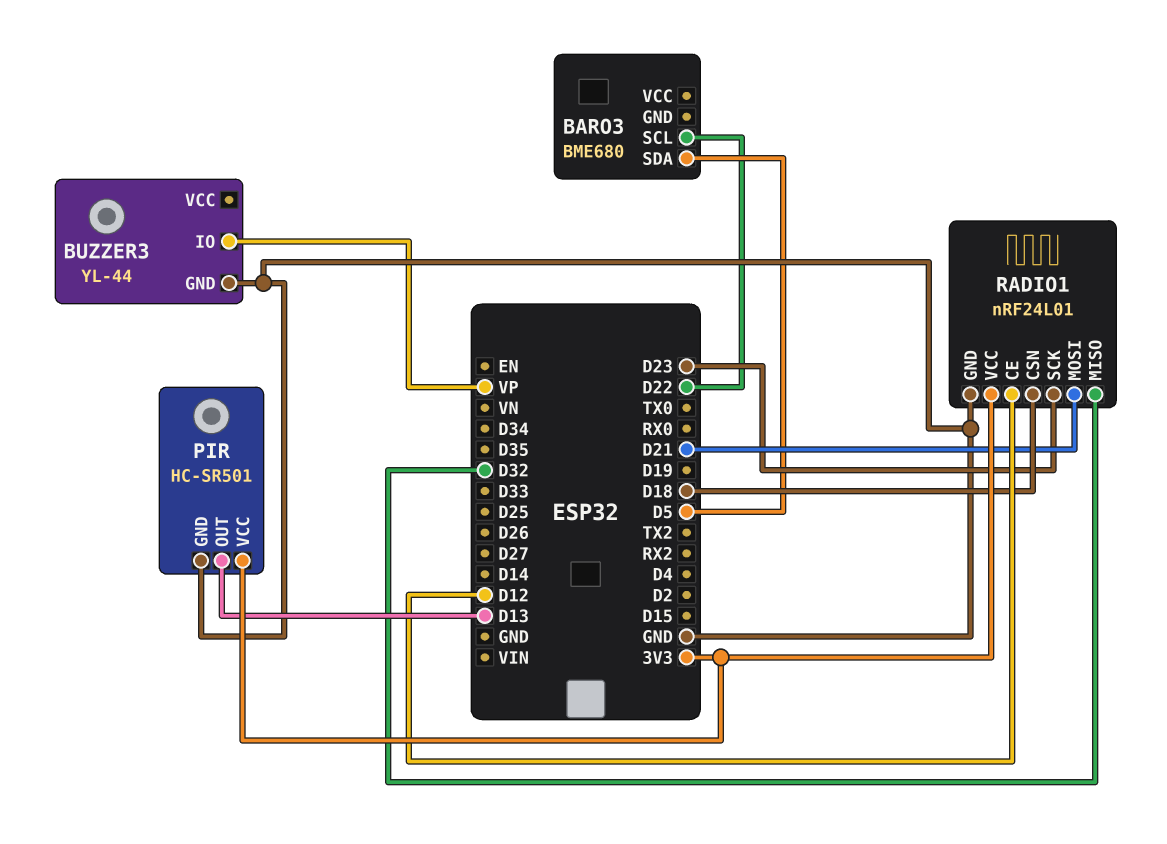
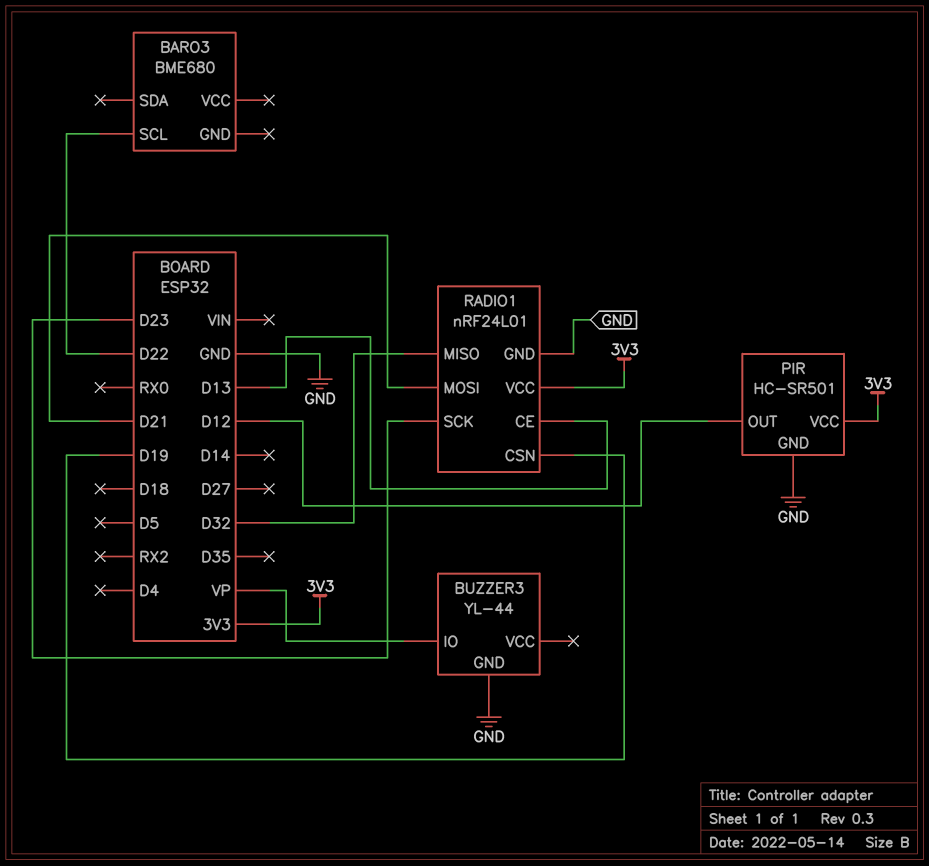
BARO3 pin SDA: D5 -> none
PIR pin OUT: D13 -> D12
RADIO1 pin CE: D12 -> D13
RADIO1 pin CSN: D18 -> D19

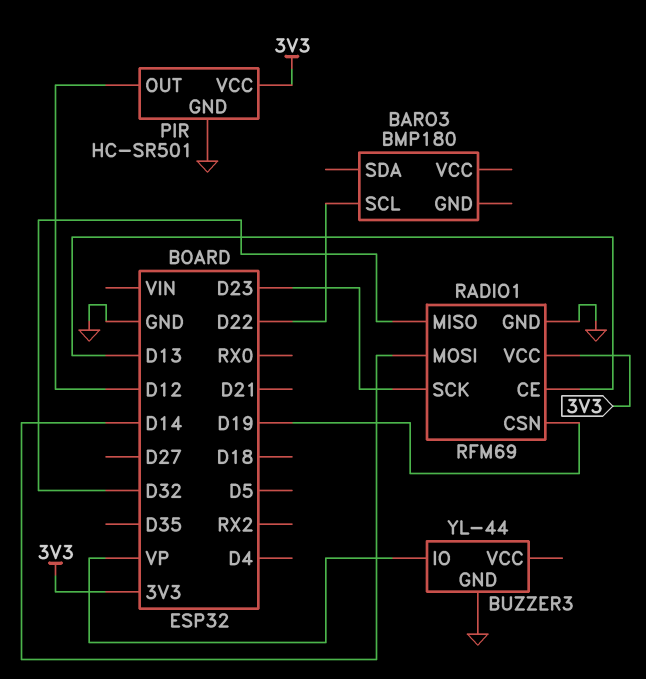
BARO3: BME680 -> BMP180
RADIO1: nRF24L01 -> RFM69
RADIO1 pin MOSI: D21 -> D14

